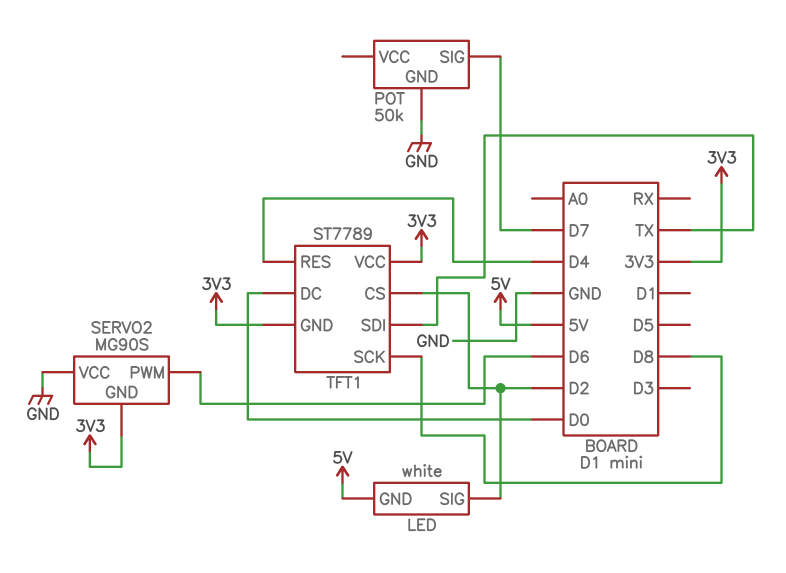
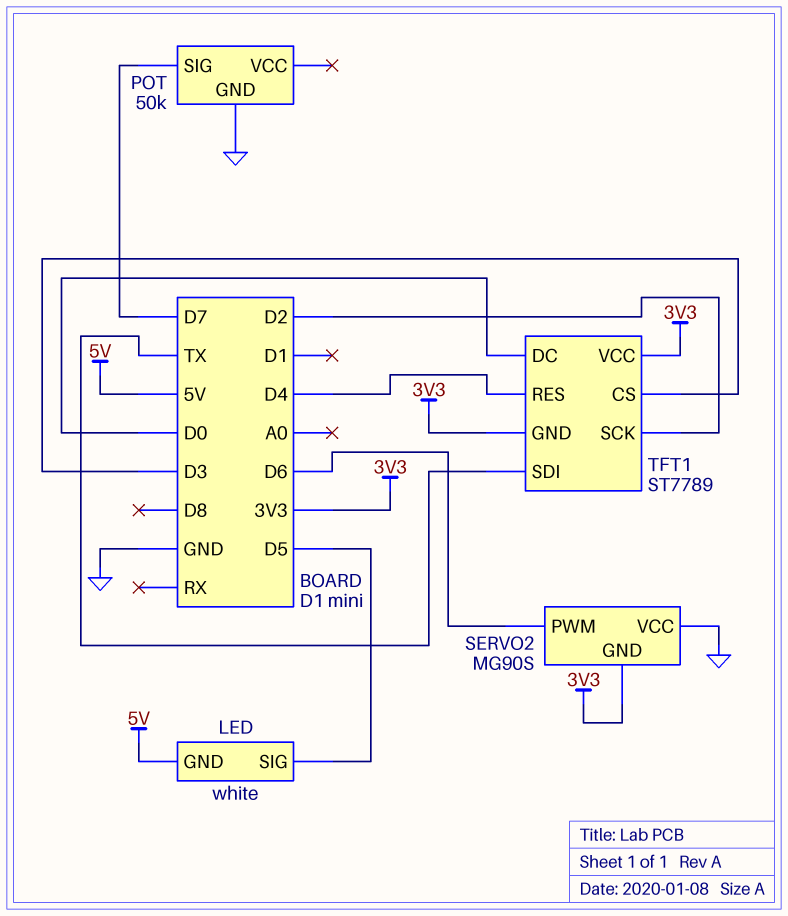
LED pin SIG: D2 -> D5
TFT1 pin CS: D2 -> D3
TFT1 pin SCK: D8 -> D2

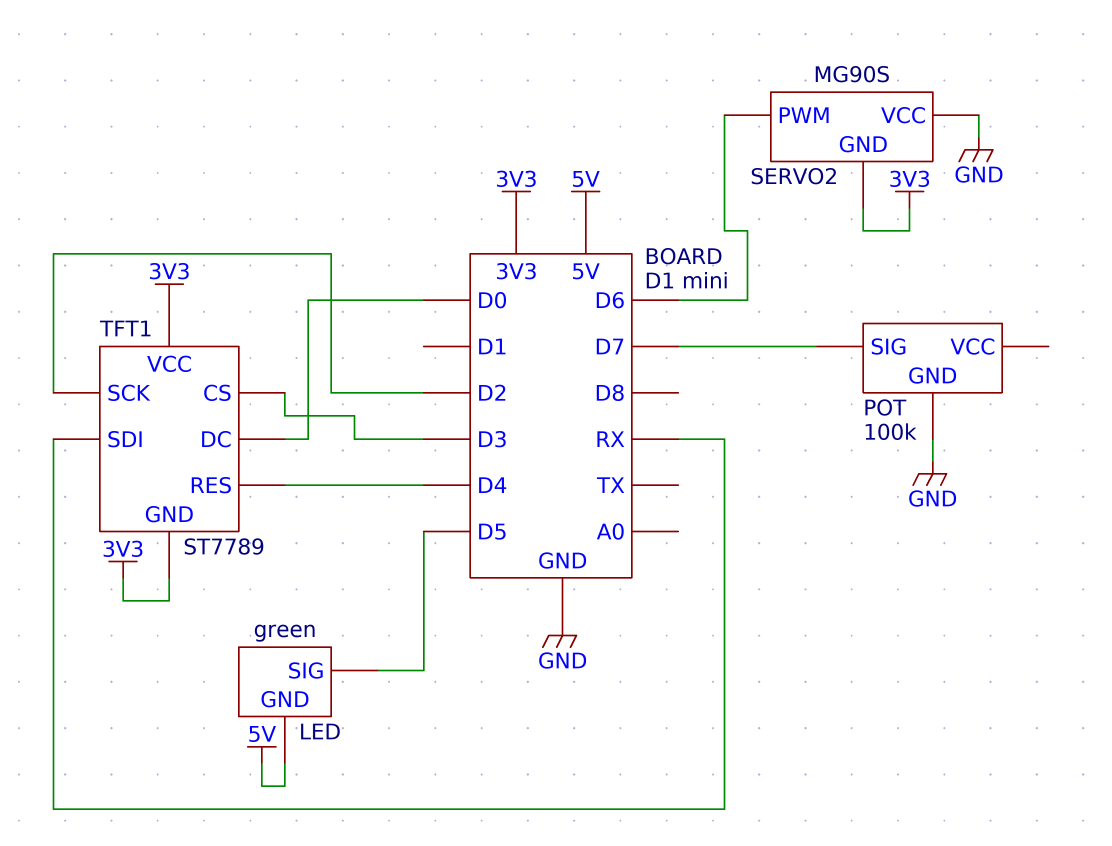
LED: white -> green
POT: 50k -> 100k
TFT1 pin SDI: TX -> RX

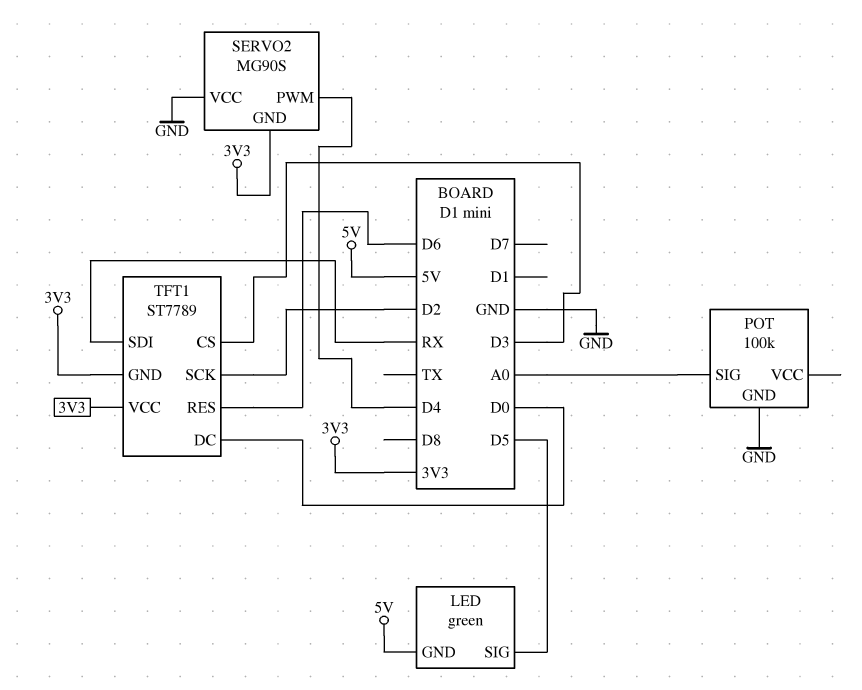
POT pin SIG: D7 -> A0
SERVO2 pin PWM: D6 -> D4
TFT1 pin RES: D4 -> D6

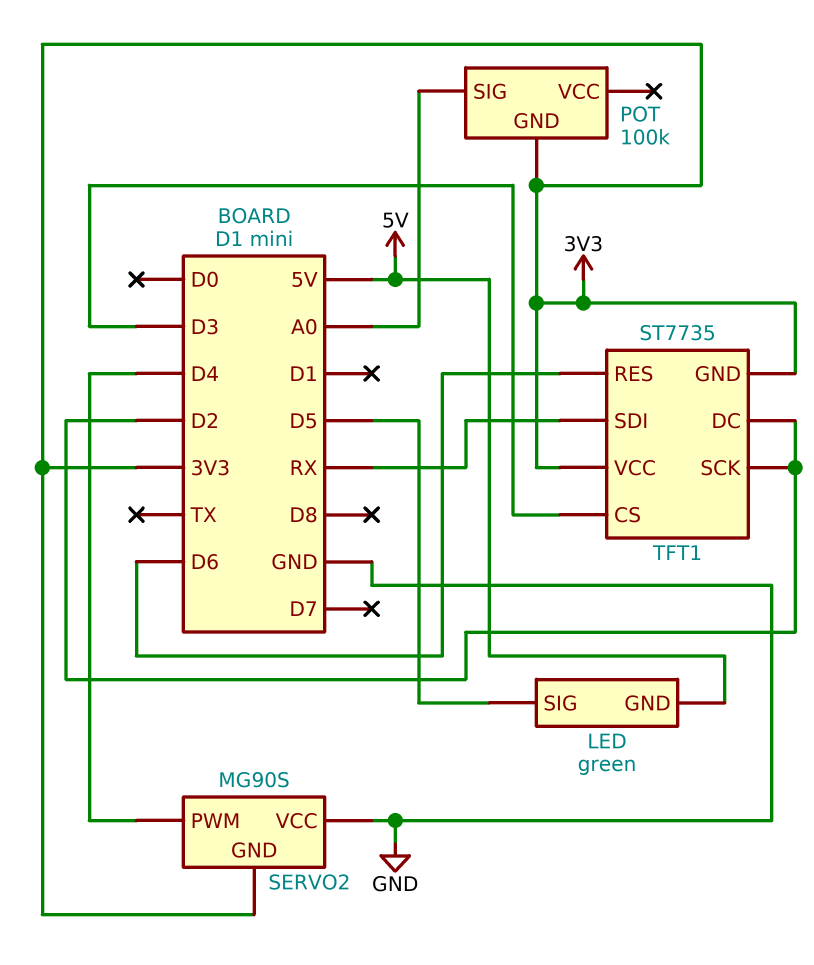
POT pin GND: GND -> 3V3
TFT1: ST7789 -> ST7735
TFT1 pin DC: D0 -> D2

